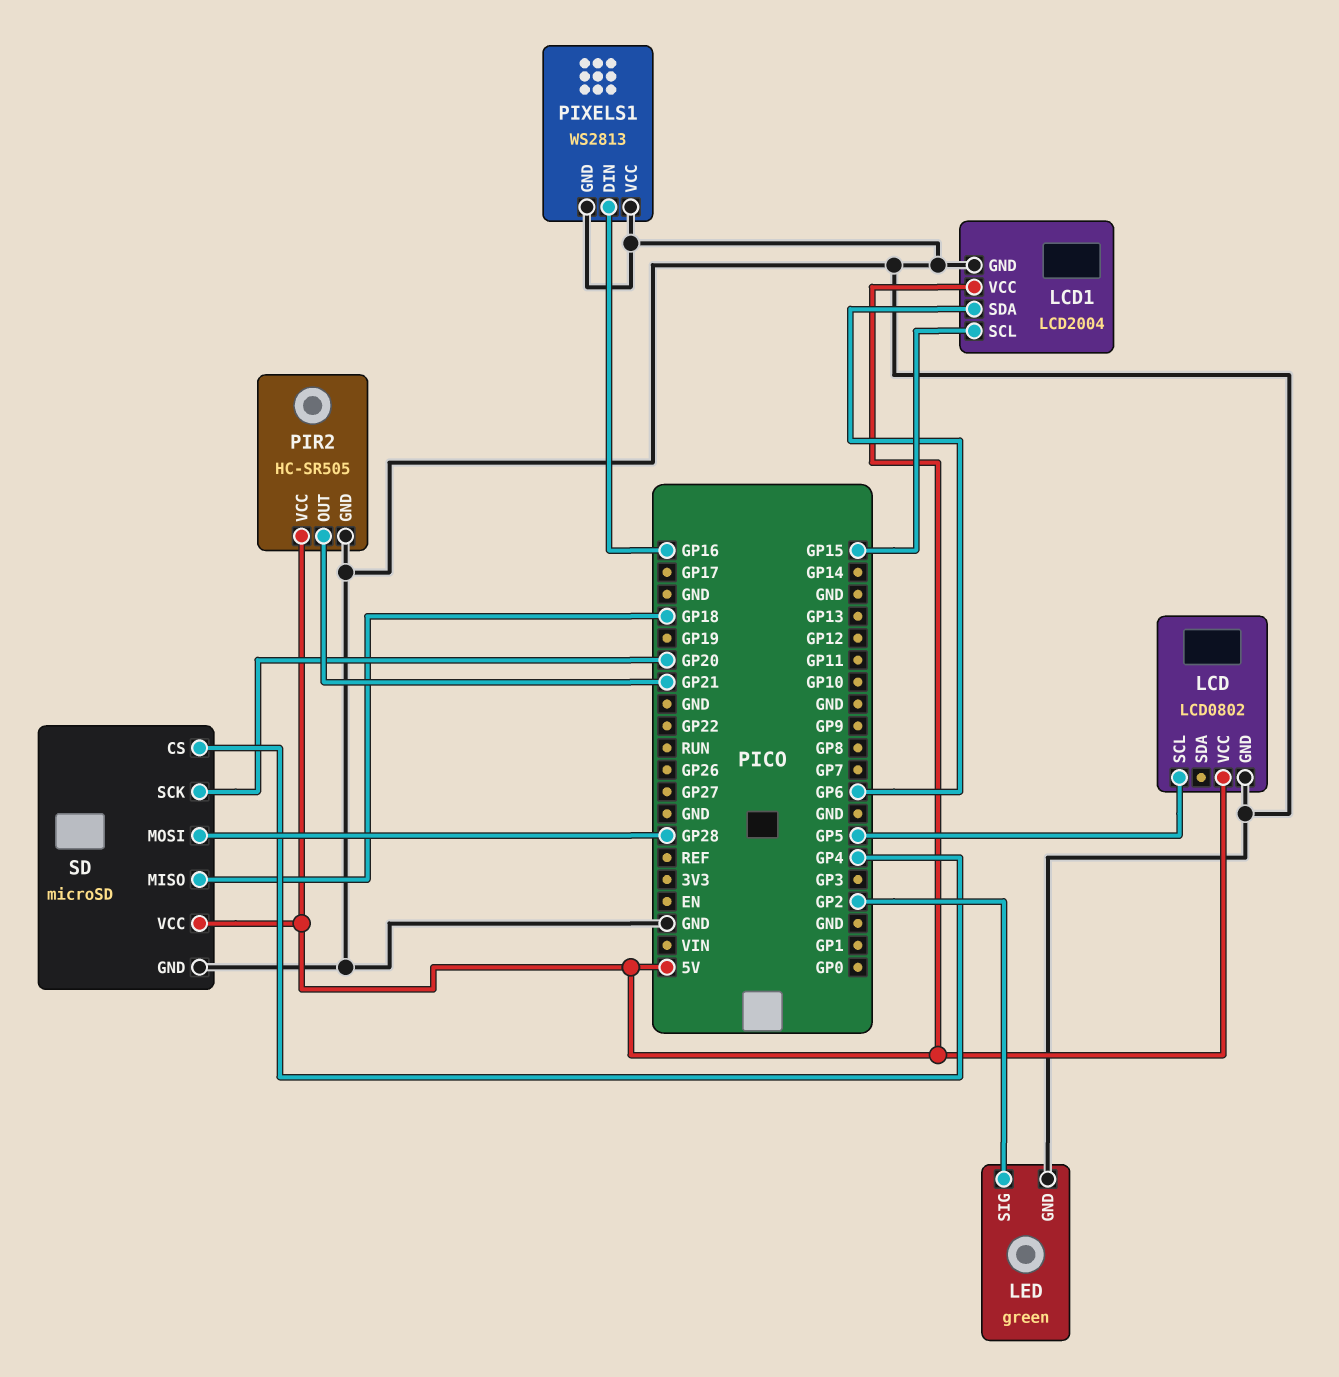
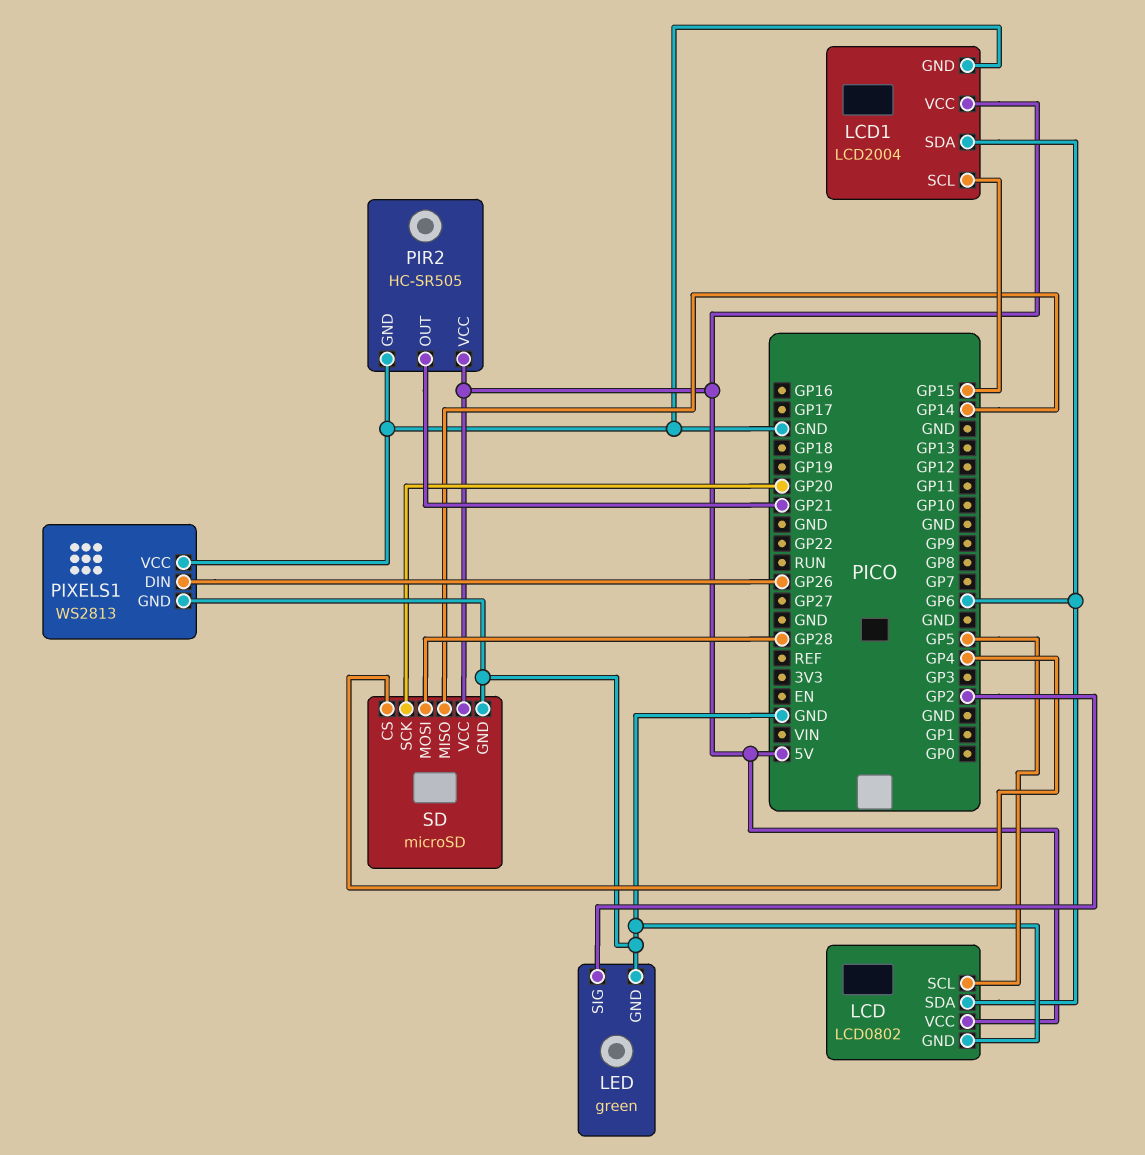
LCD pin SDA: none -> GP6
PIXELS1 pin DIN: GP16 -> GP26
SD pin MISO: GP18 -> GP14

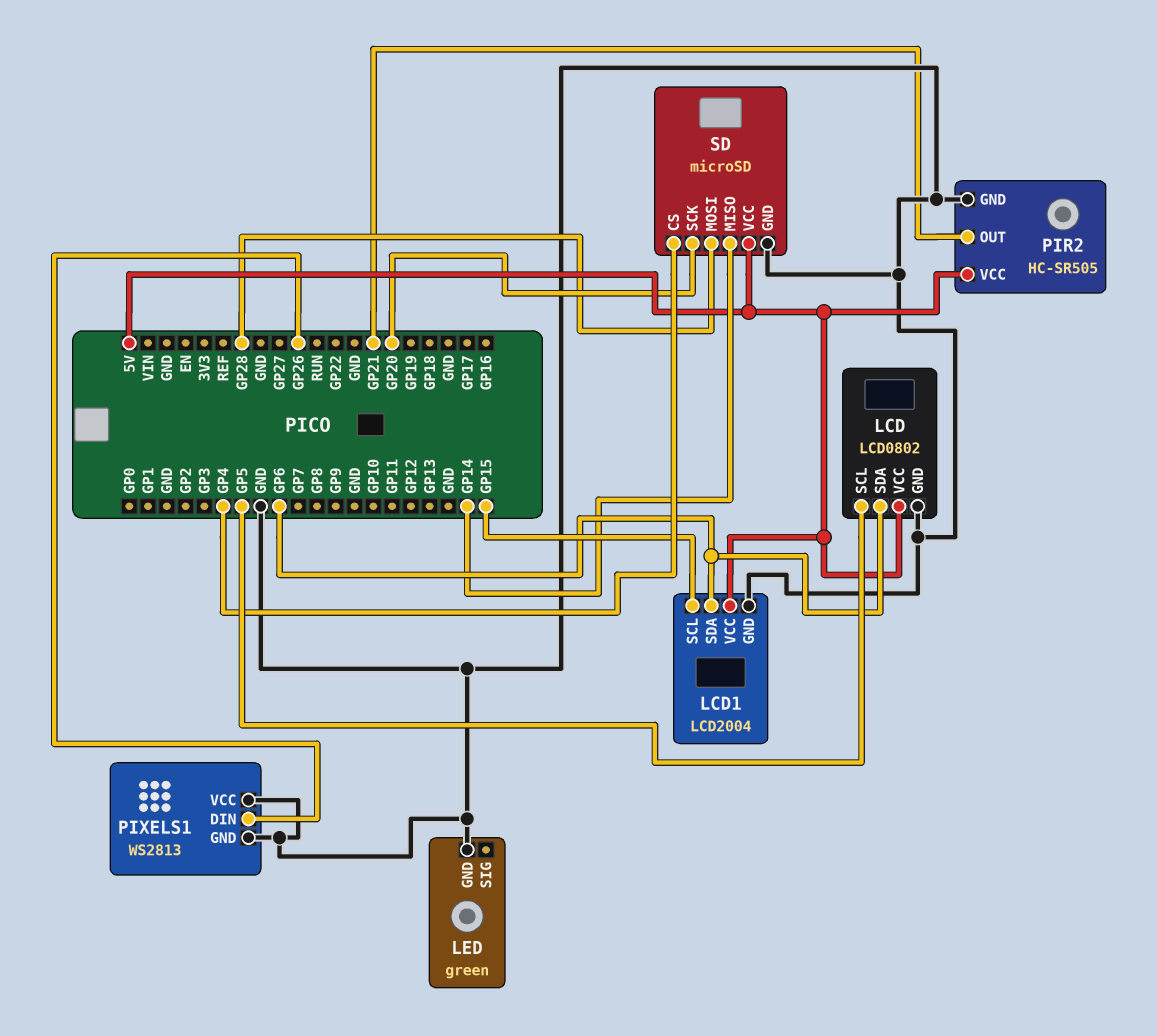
LED pin SIG: GP2 -> none

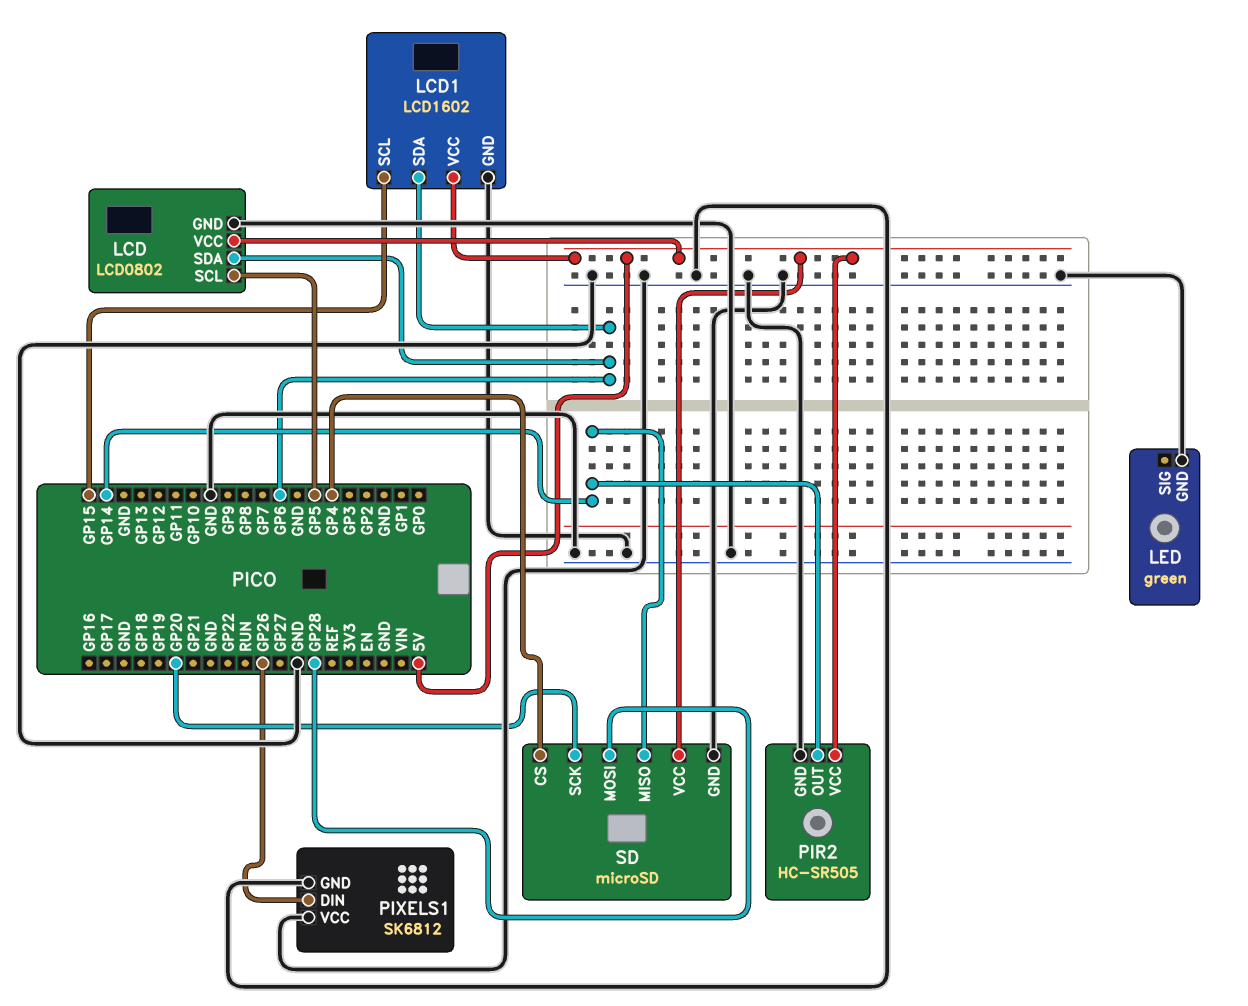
LCD1: LCD2004 -> LCD1602
PIR2 pin OUT: GP21 -> GP14
PIXELS1: WS2813 -> SK6812

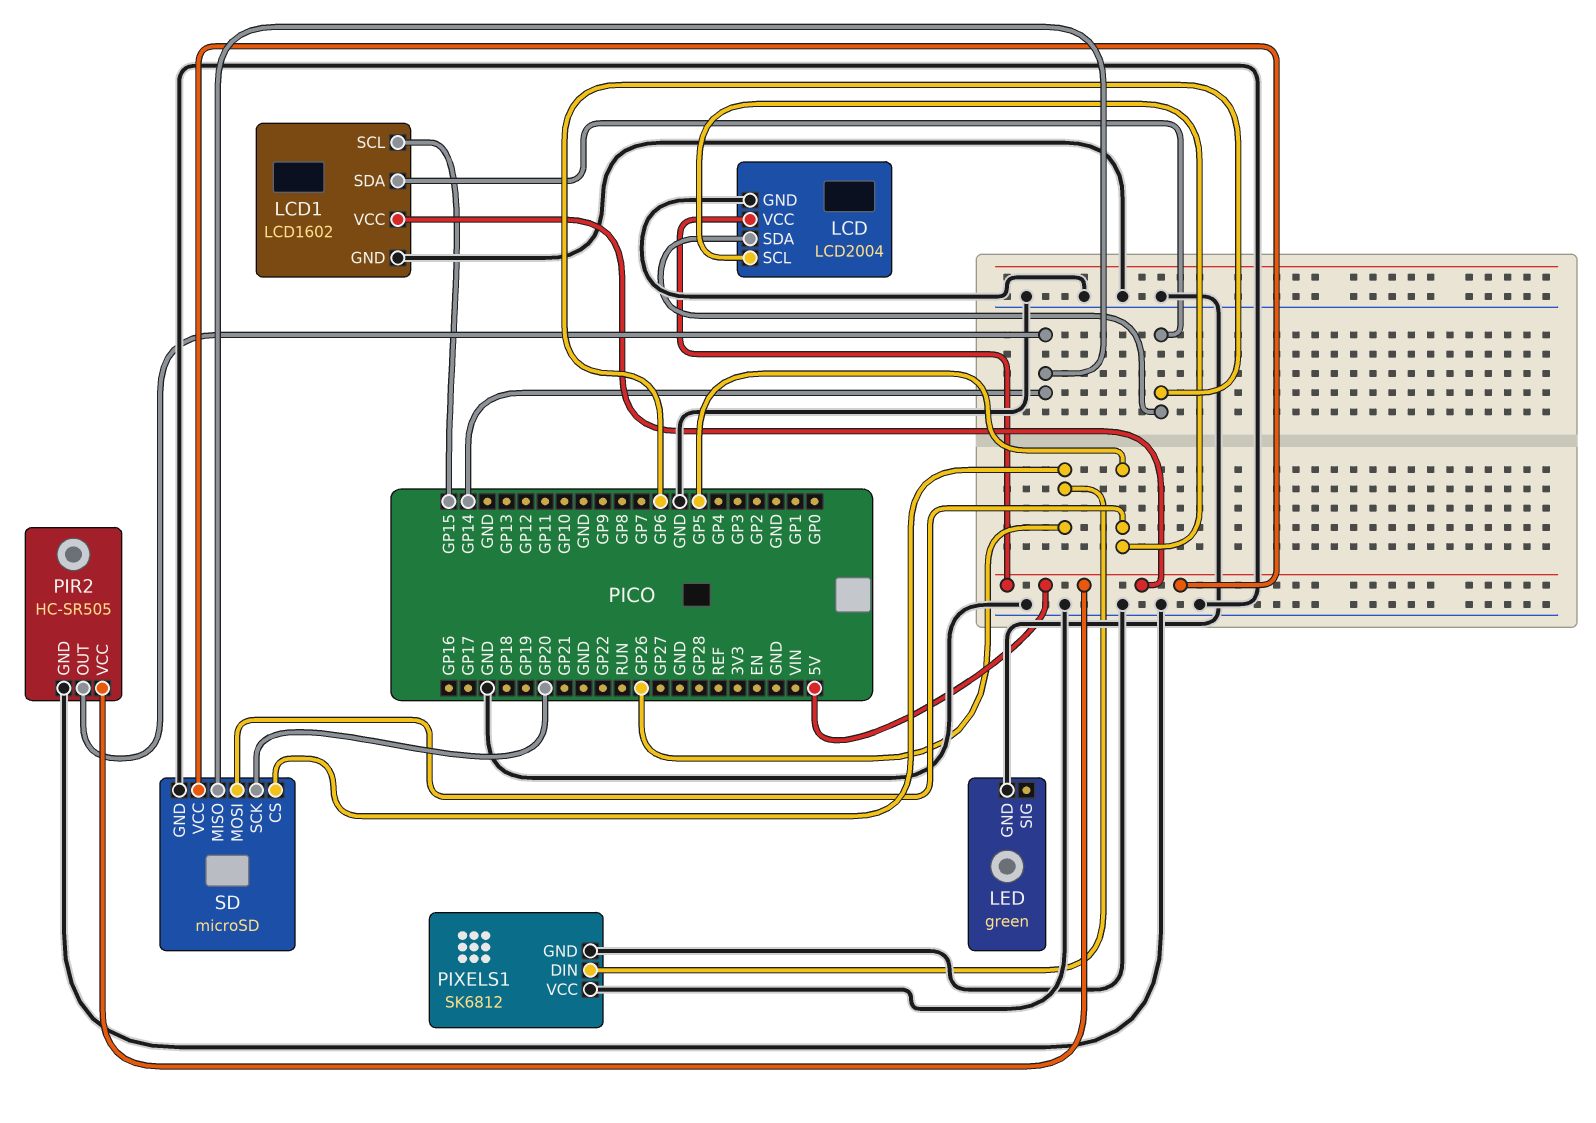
LCD: LCD0802 -> LCD2004
SD pin CS: GP4 -> GP26
SD pin MOSI: GP28 -> GP5

